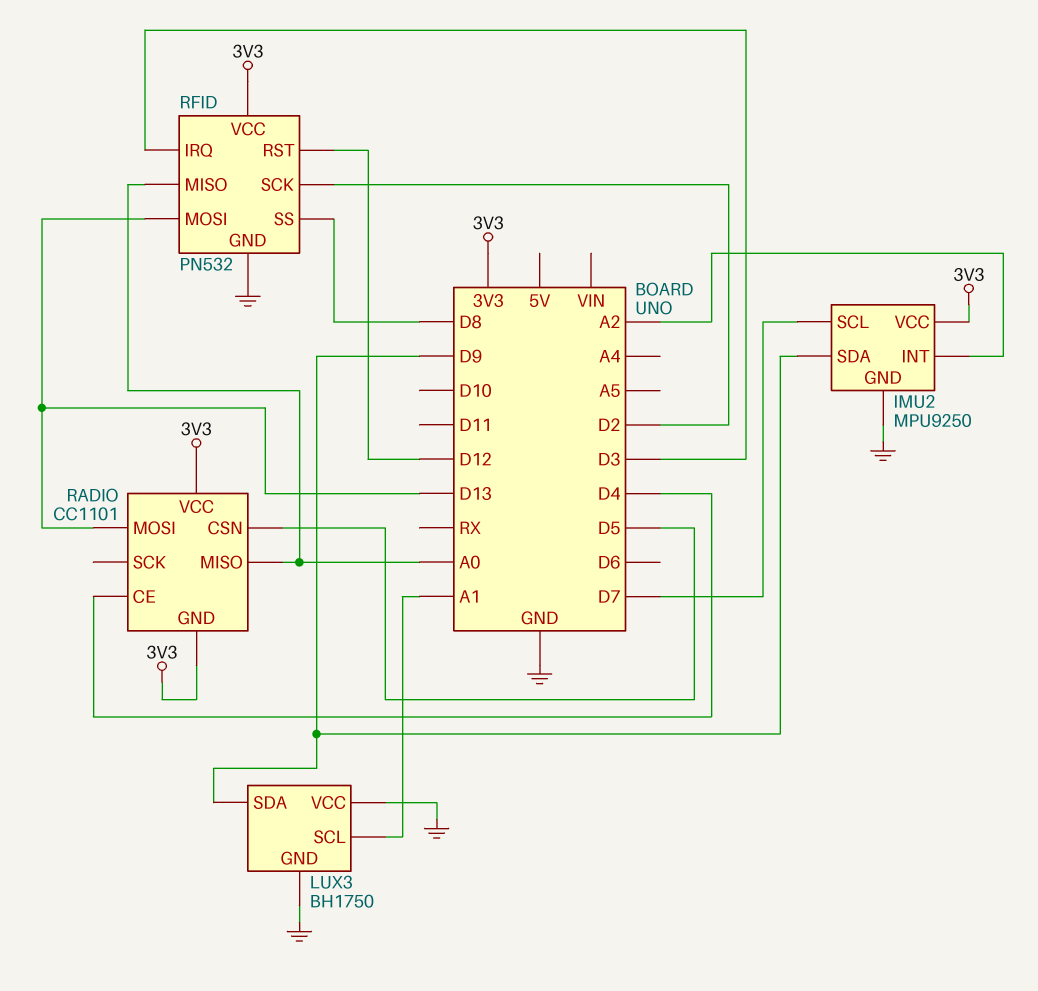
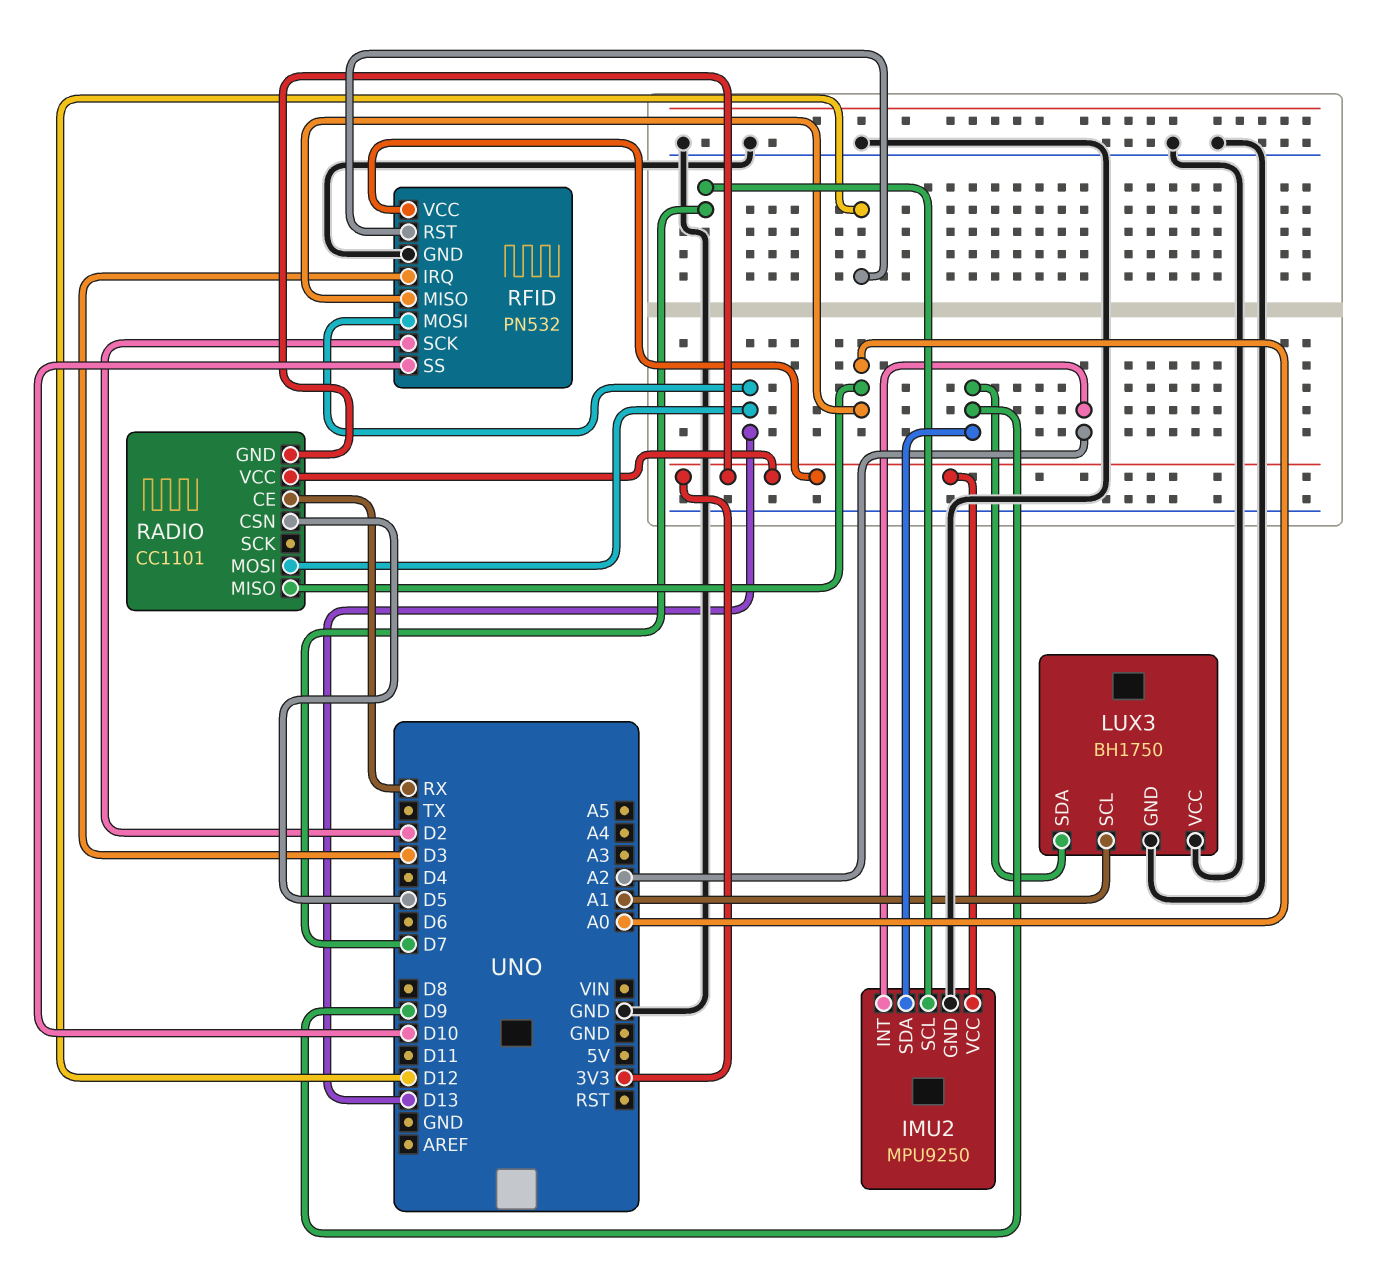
RADIO pin CE: D4 -> RX
RFID pin SS: D8 -> D10

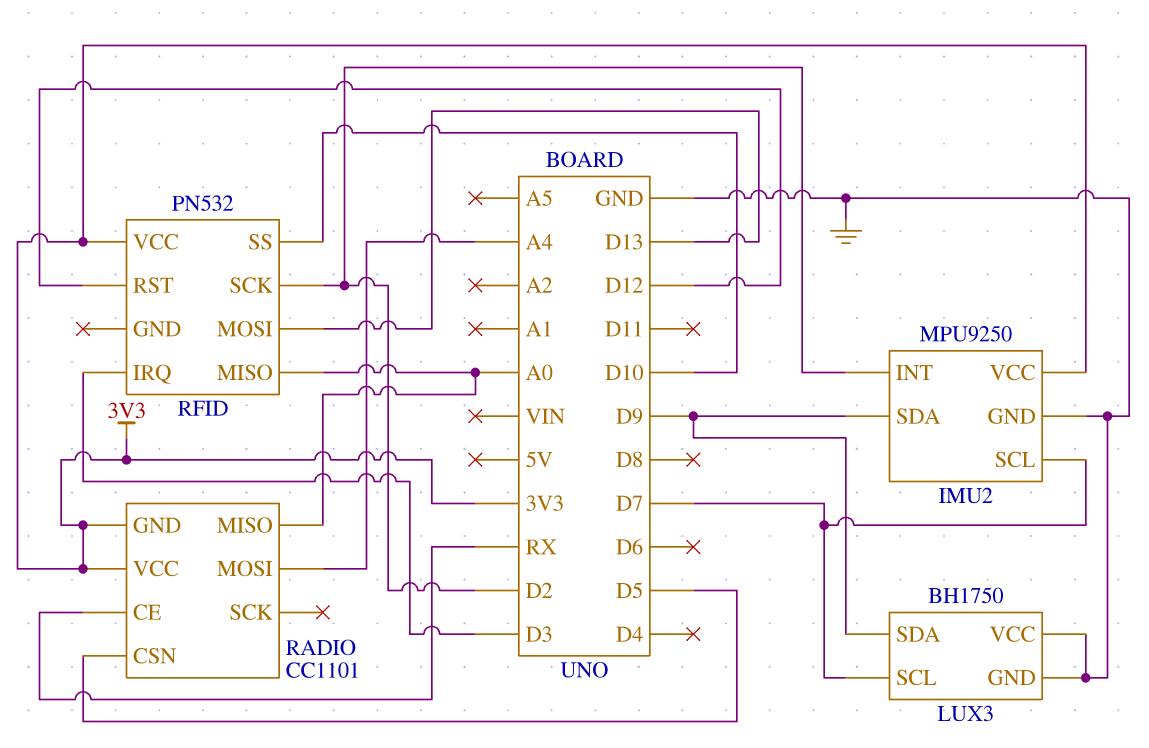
IMU2 pin INT: A2 -> D2
LUX3 pin SCL: A1 -> D7
RADIO pin MOSI: D13 -> A4
RFID pin GND: GND -> none

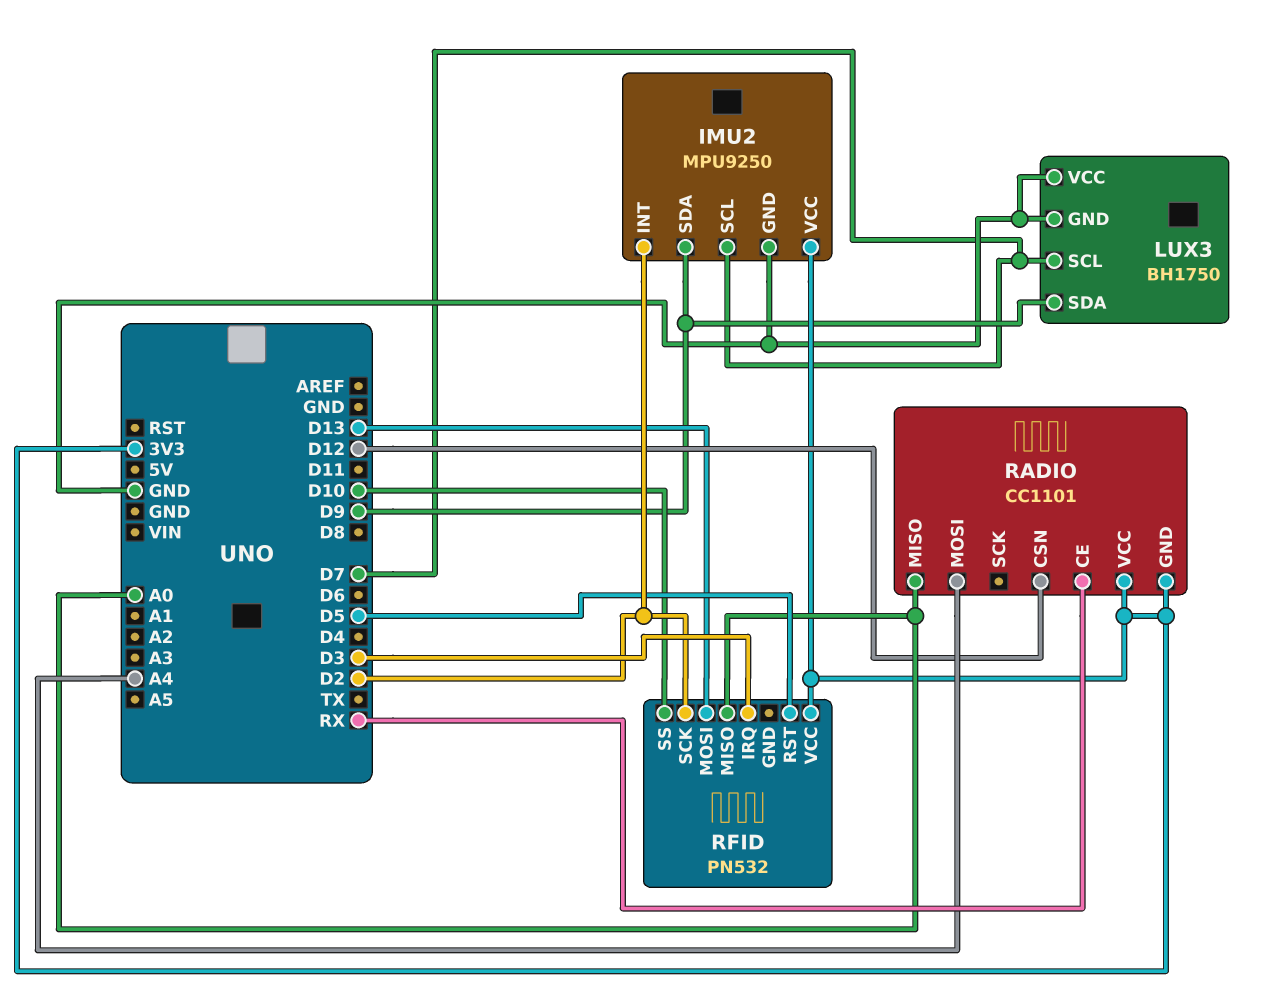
RADIO pin CSN: D5 -> D12
RFID pin RST: D12 -> D5

